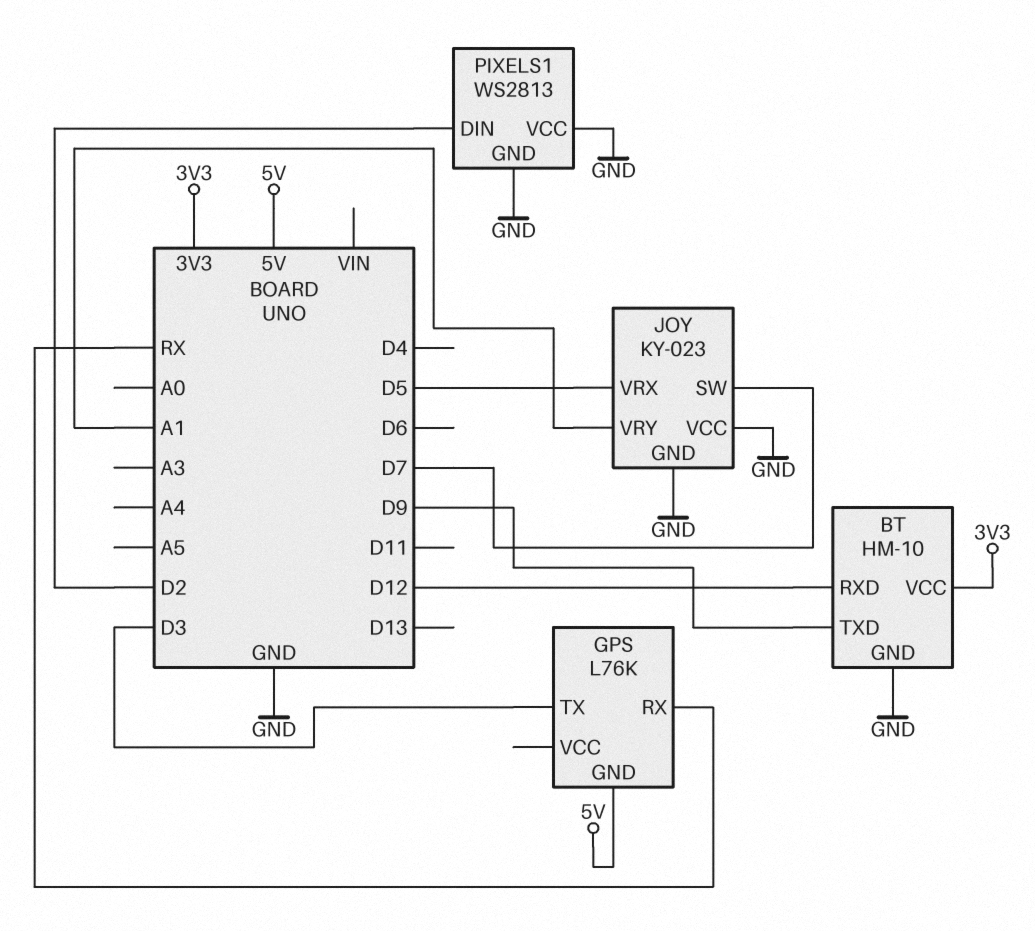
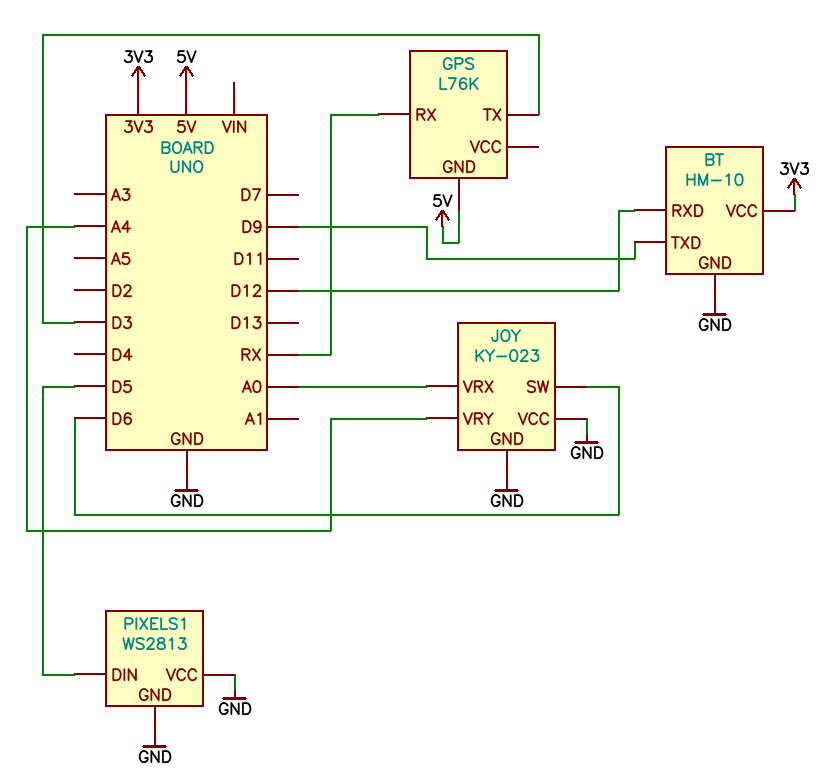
JOY pin SW: D7 -> D6
JOY pin VRX: D5 -> A0
JOY pin VRY: A1 -> A4
PIXELS1 pin DIN: D2 -> D5

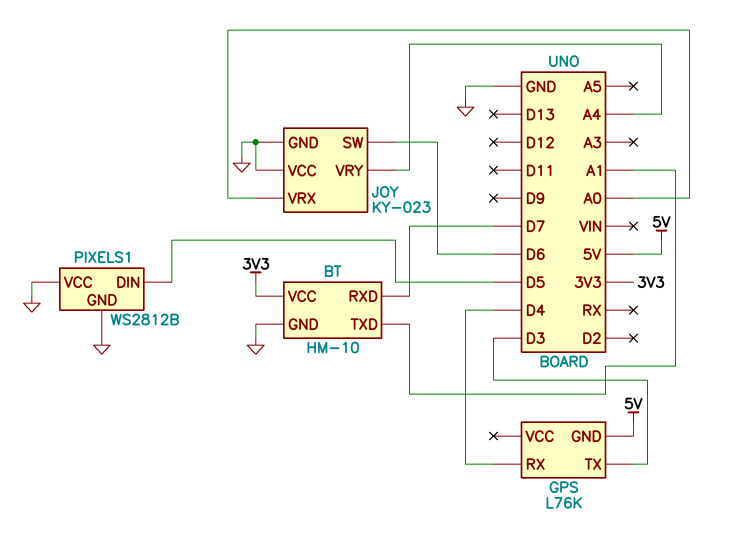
BT pin RXD: D12 -> D7
BT pin TXD: D9 -> A1
GPS pin RX: RX -> D4
PIXELS1: WS2813 -> WS2812B

